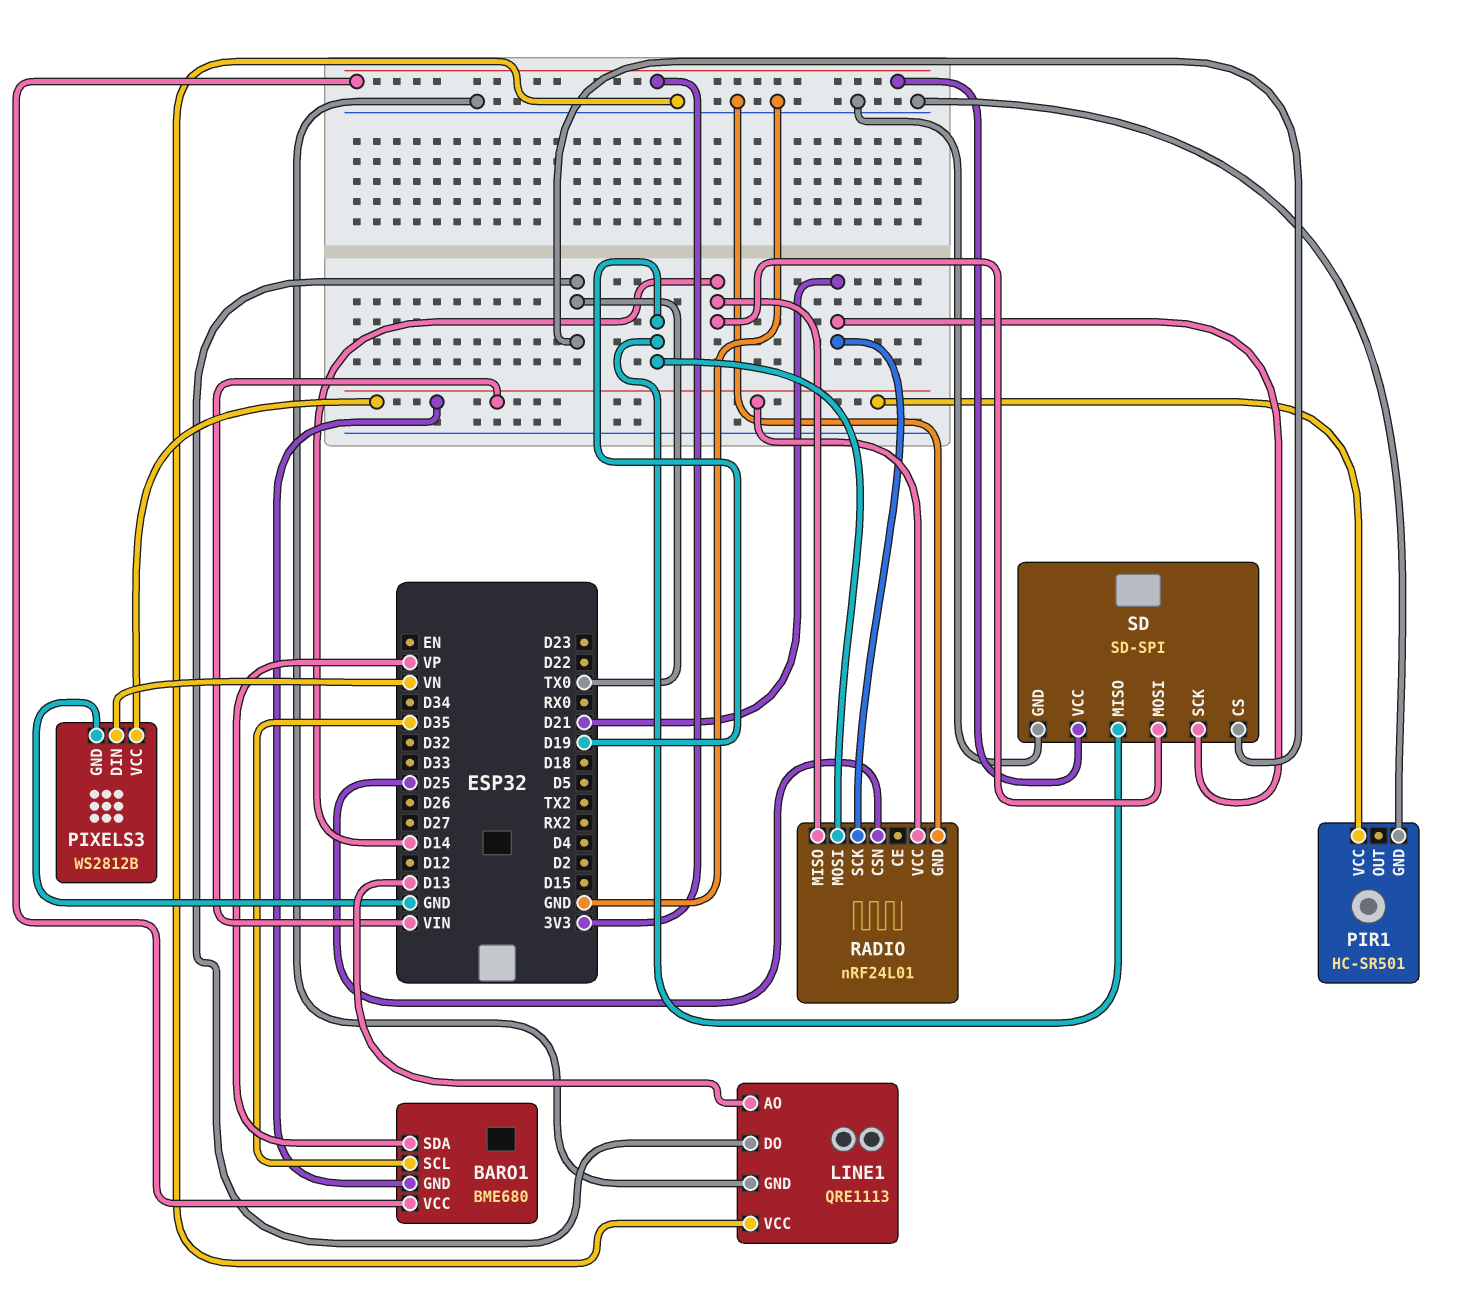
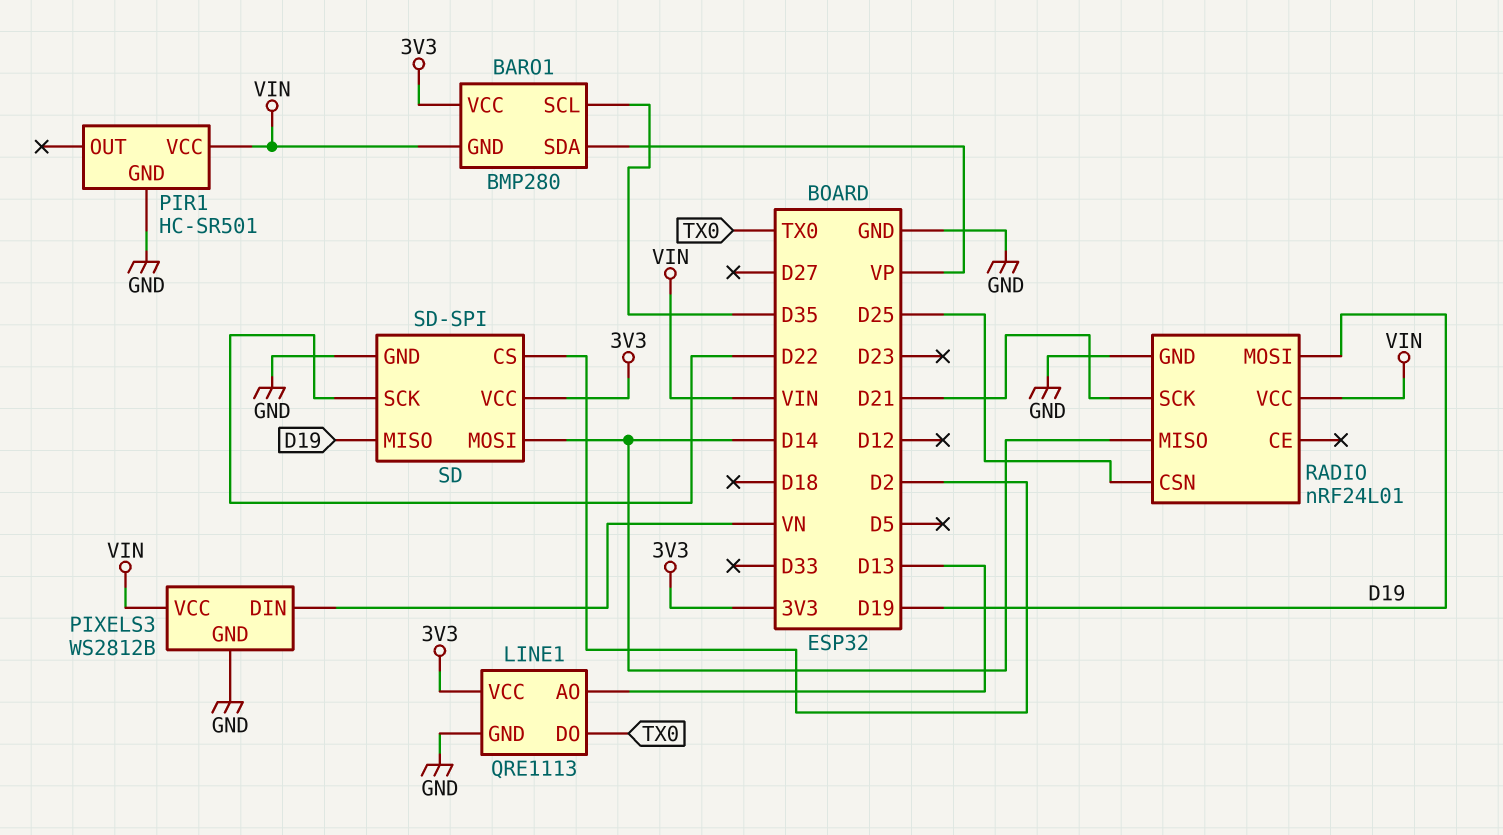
BARO1: BME680 -> BMP280
LINE1 pin VCC: GND -> 3V3
SD pin CS: TX0 -> D2
SD pin SCK: D21 -> D22

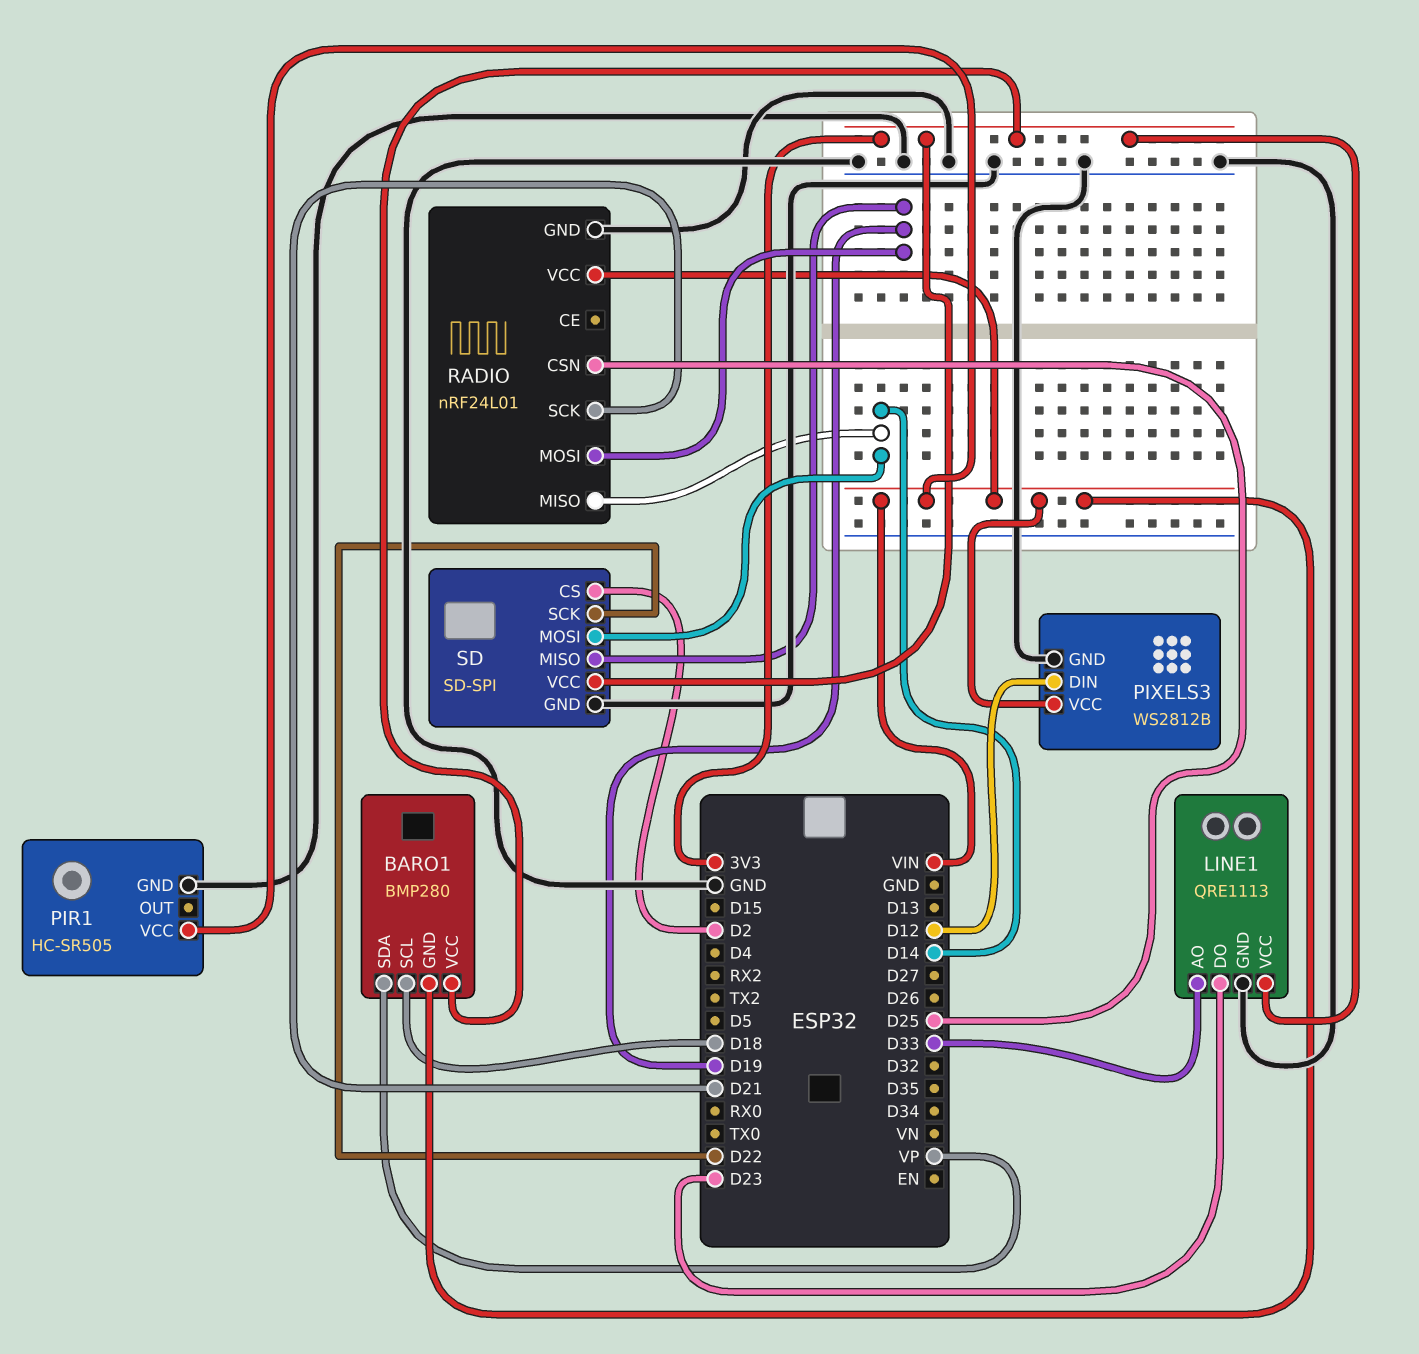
BARO1 pin SCL: D35 -> D18
LINE1 pin AO: D13 -> D33
LINE1 pin DO: TX0 -> D23
PIR1: HC-SR501 -> HC-SR505
PIXELS3 pin DIN: VN -> D12

